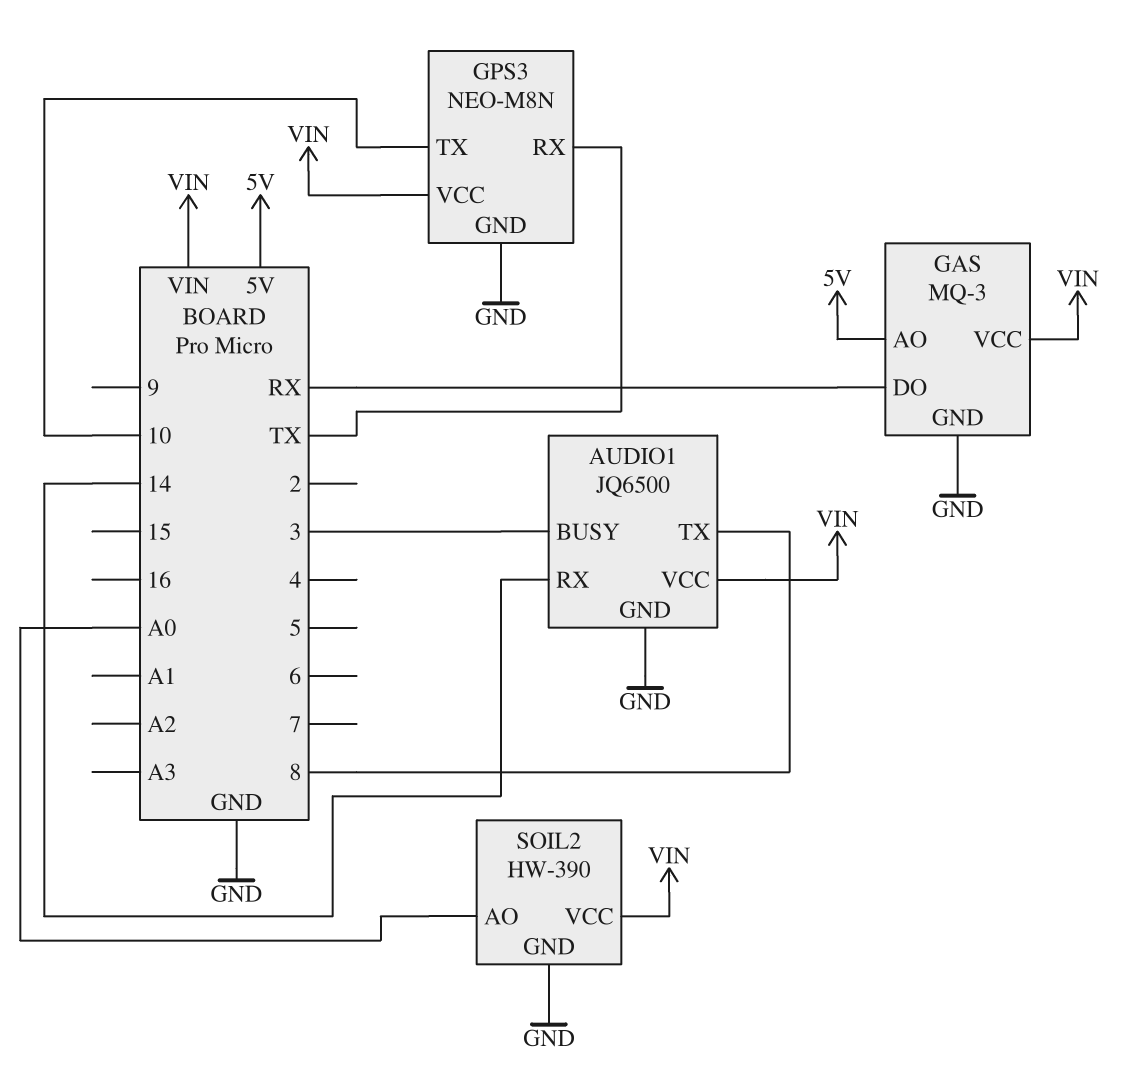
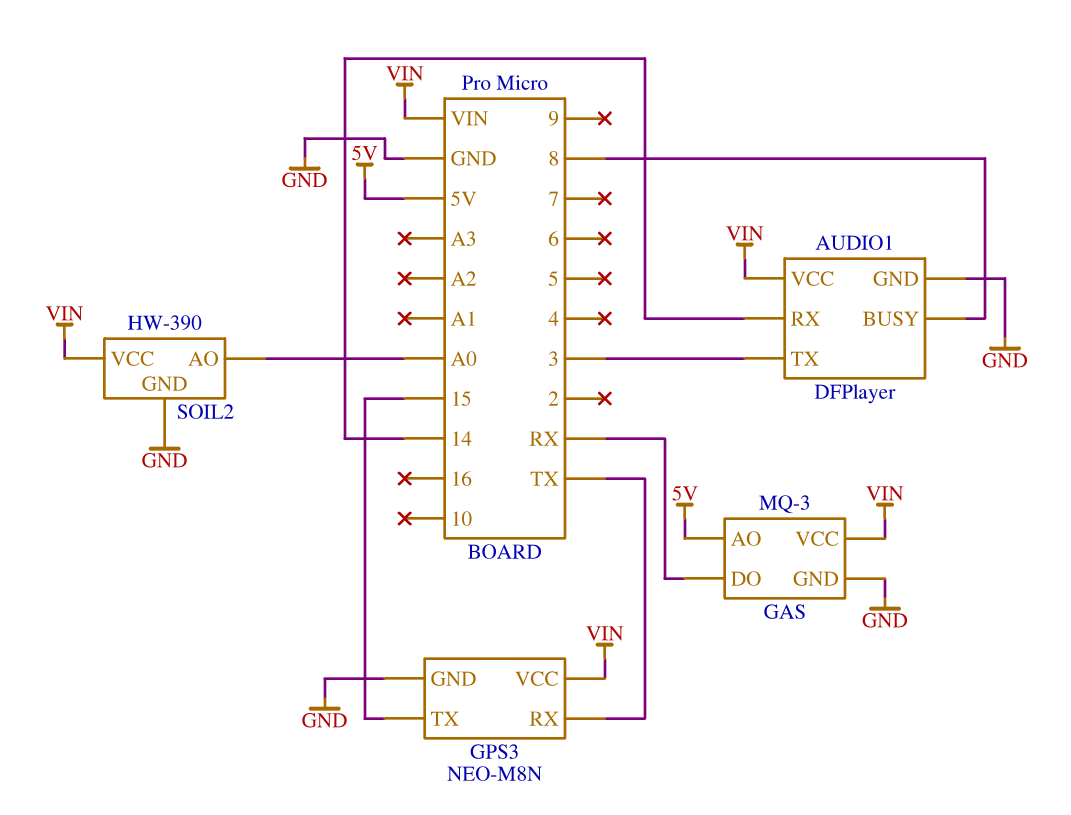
AUDIO1: JQ6500 -> DFPlayer
AUDIO1 pin BUSY: 3 -> 8
AUDIO1 pin TX: 8 -> 3
GPS3 pin TX: 10 -> 15

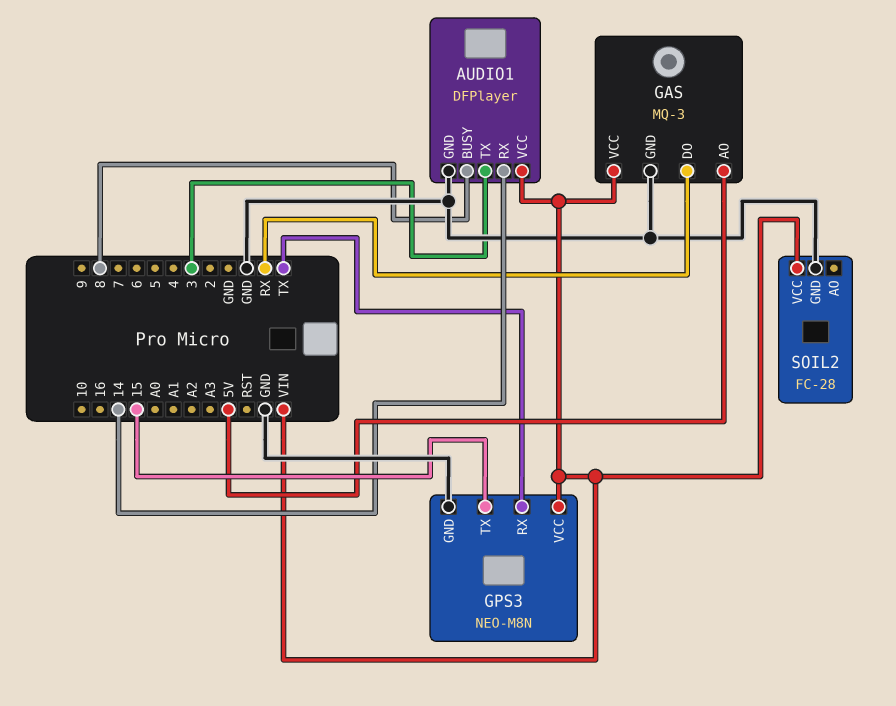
SOIL2: HW-390 -> FC-28
SOIL2 pin AO: A0 -> none

